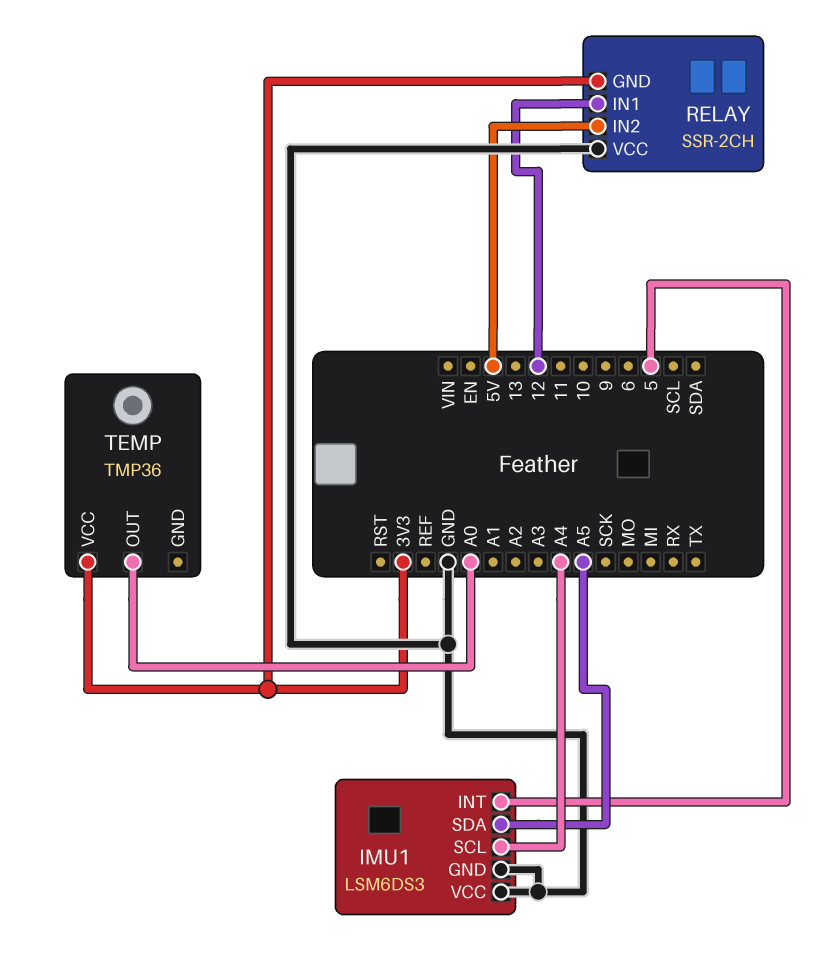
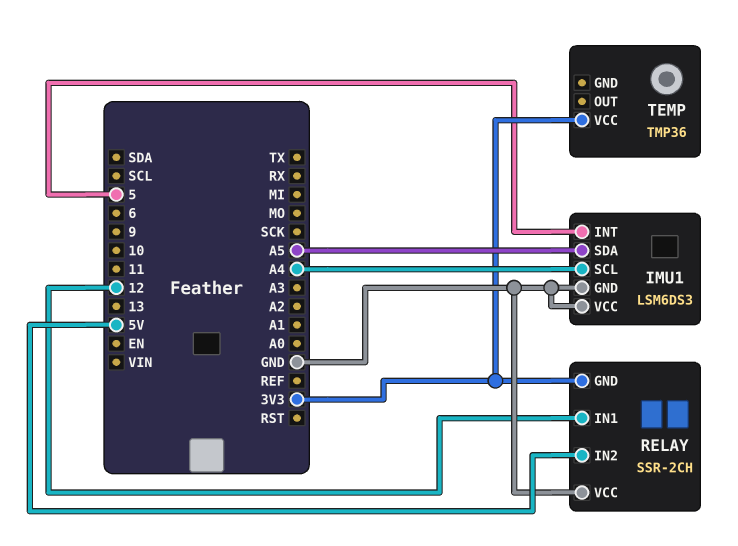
TEMP pin OUT: A0 -> none

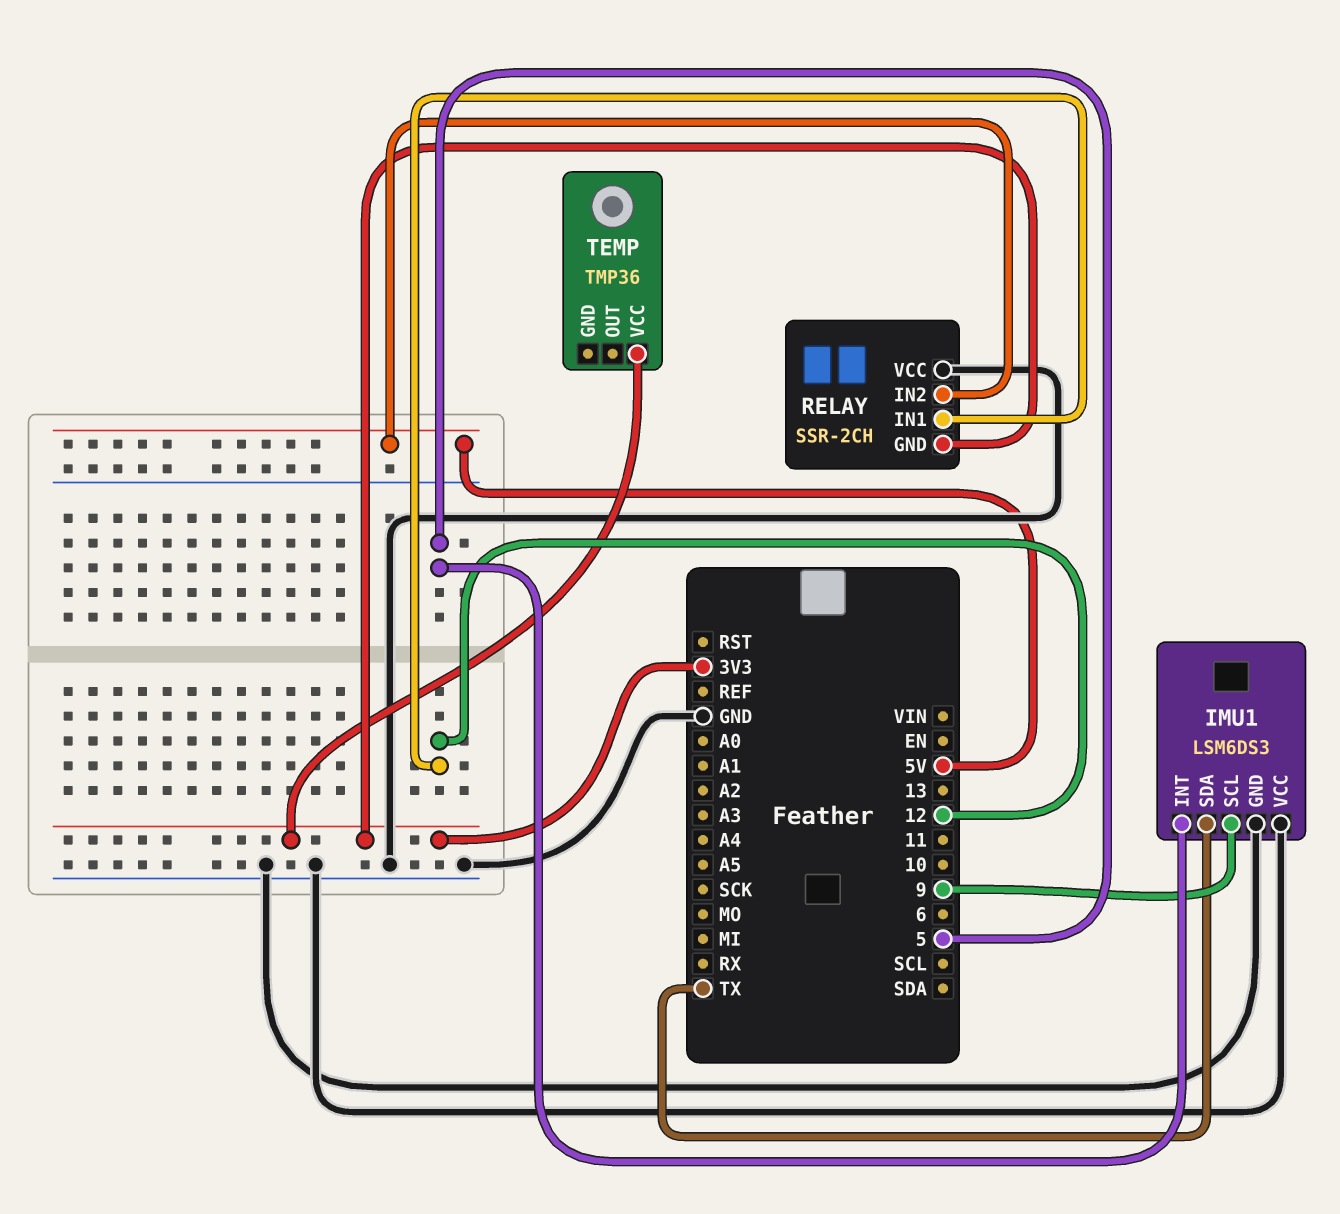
IMU1 pin SCL: A4 -> 9
IMU1 pin SDA: A5 -> TX

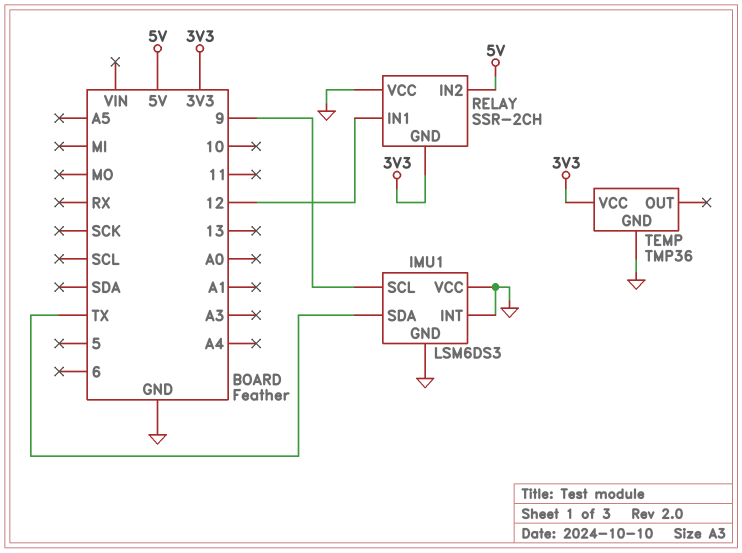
IMU1 pin INT: 5 -> GND
TEMP pin GND: none -> GND

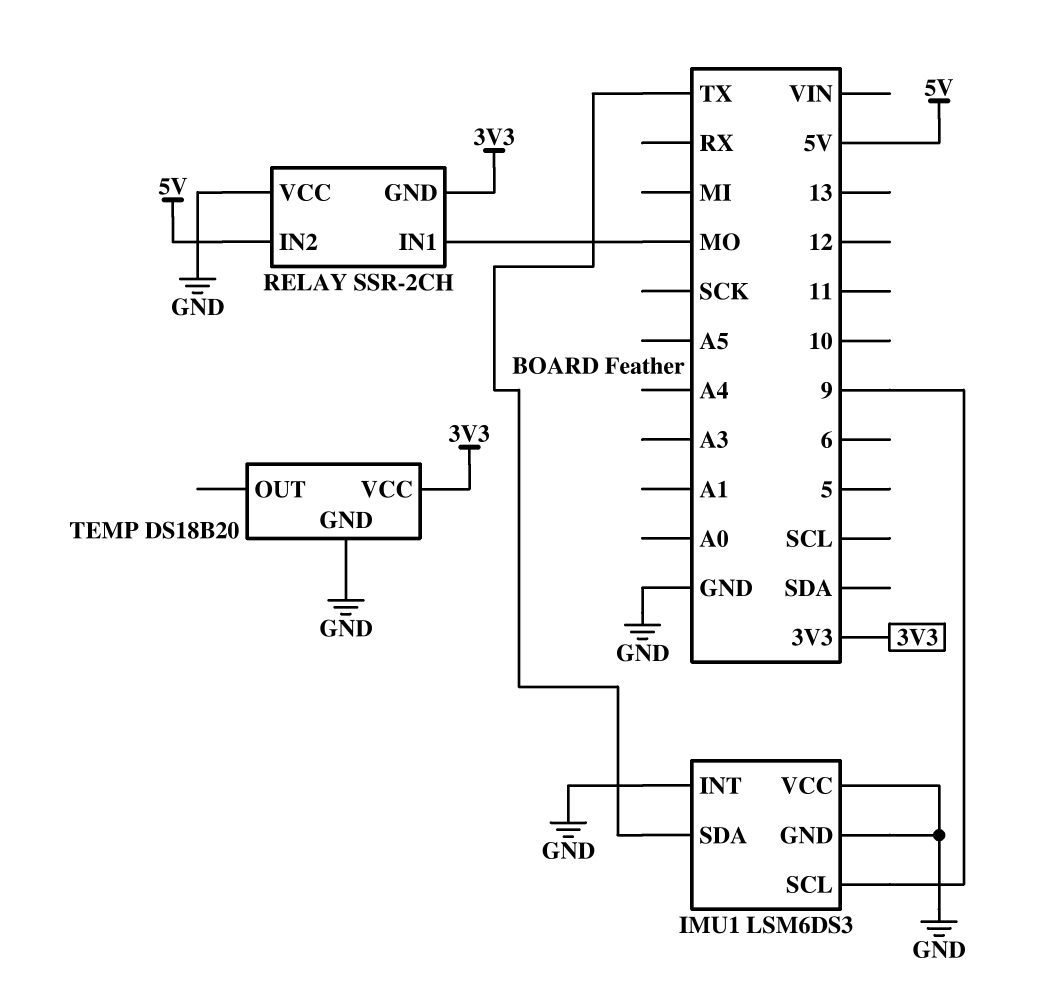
RELAY pin IN1: 12 -> MO
TEMP: TMP36 -> DS18B20

